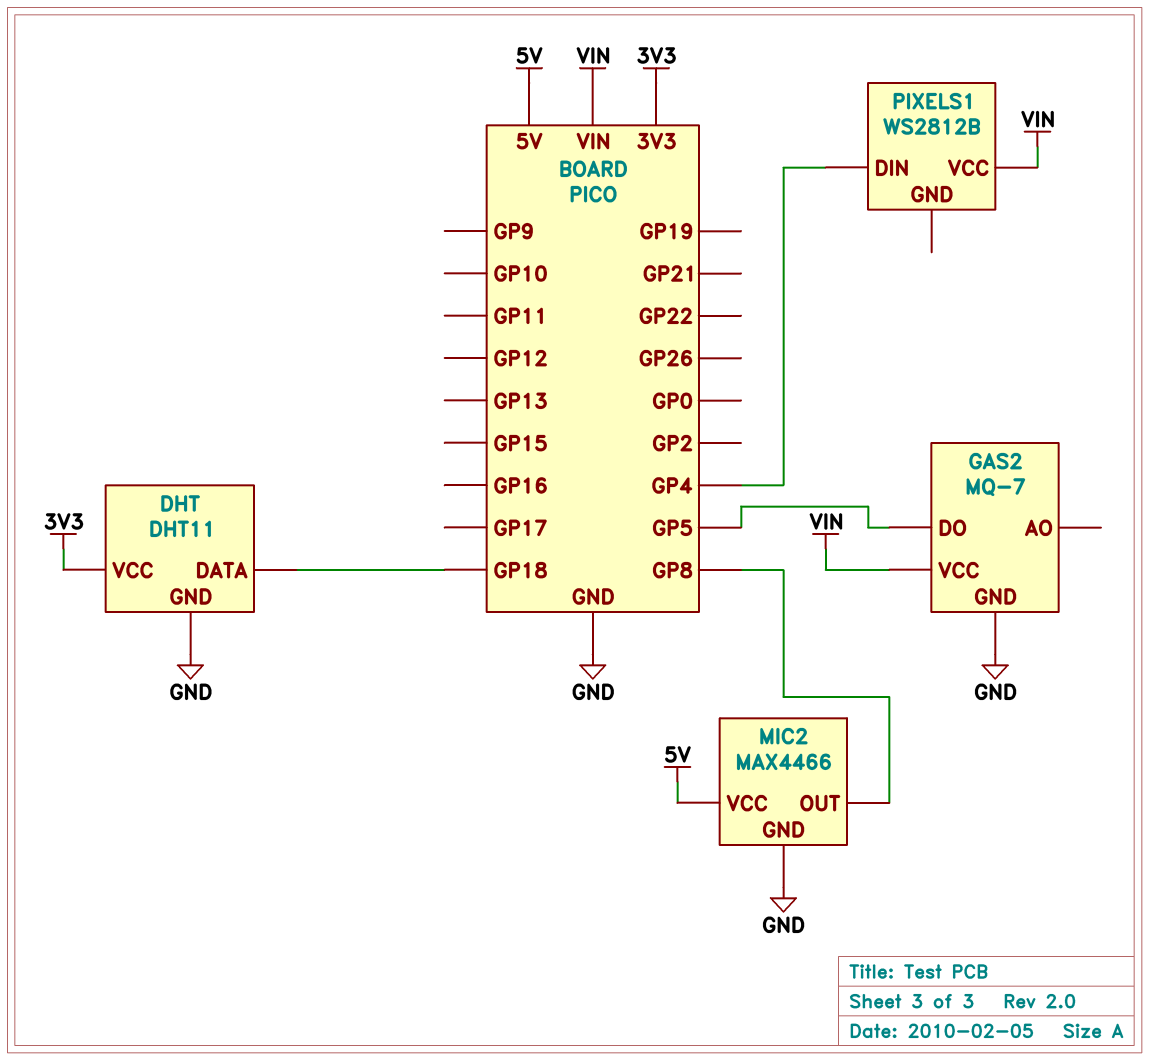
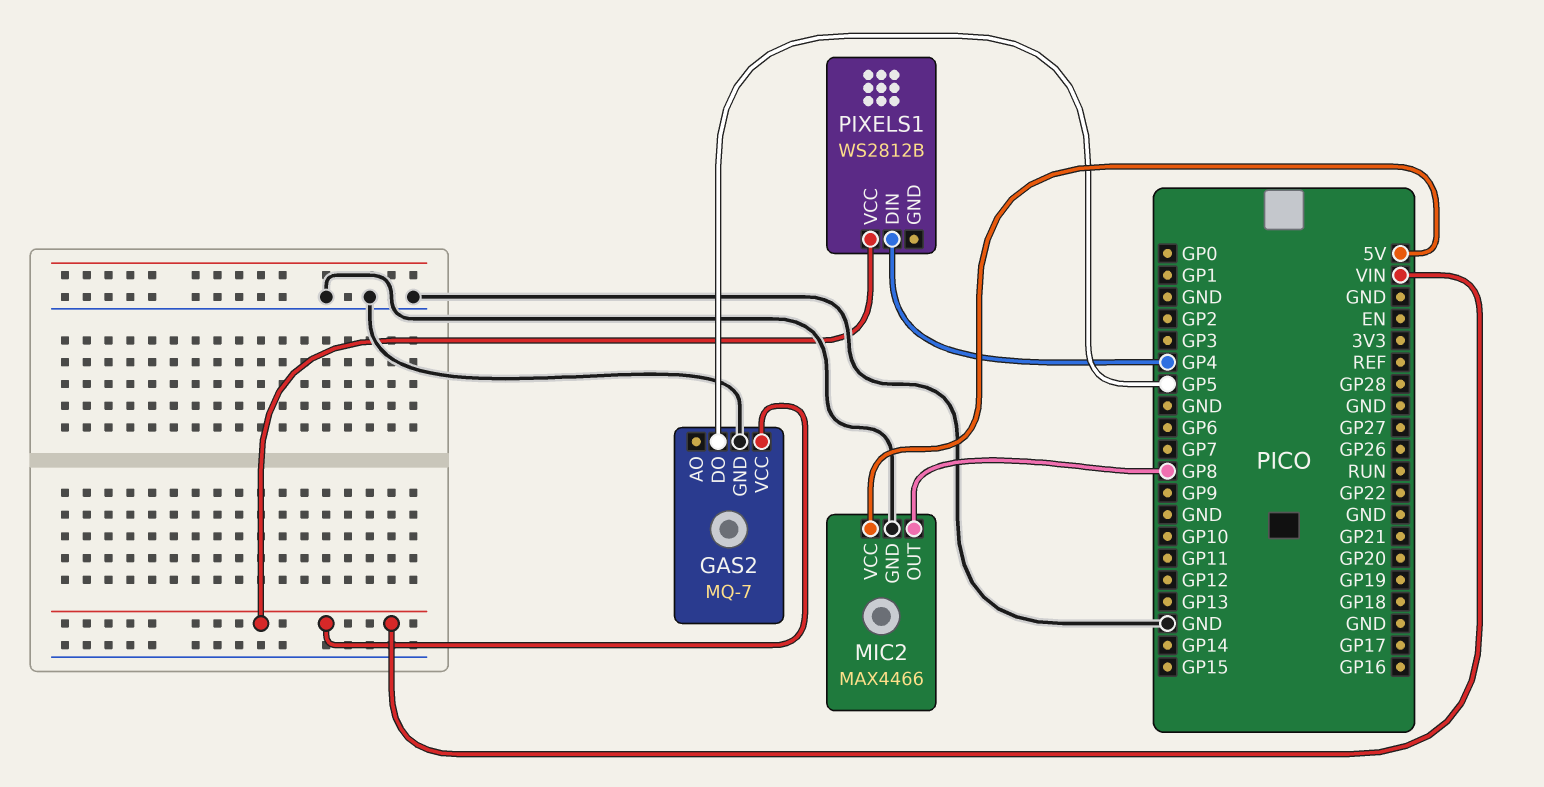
DHT: DHT11 -> none
DHT pin DATA: GP18 -> none
DHT pin GND: GND -> none
DHT pin VCC: 3V3 -> none

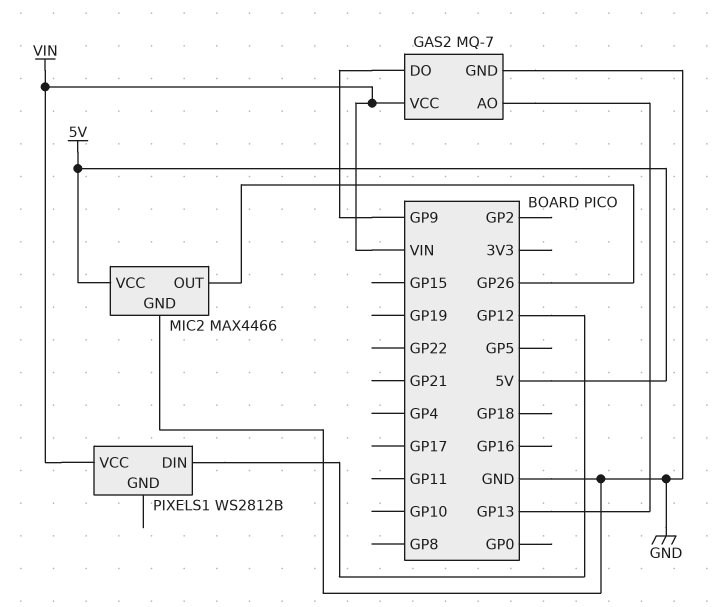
GAS2 pin AO: none -> GP13
GAS2 pin DO: GP5 -> GP9
MIC2 pin OUT: GP8 -> GP26
PIXELS1 pin DIN: GP4 -> GP12

